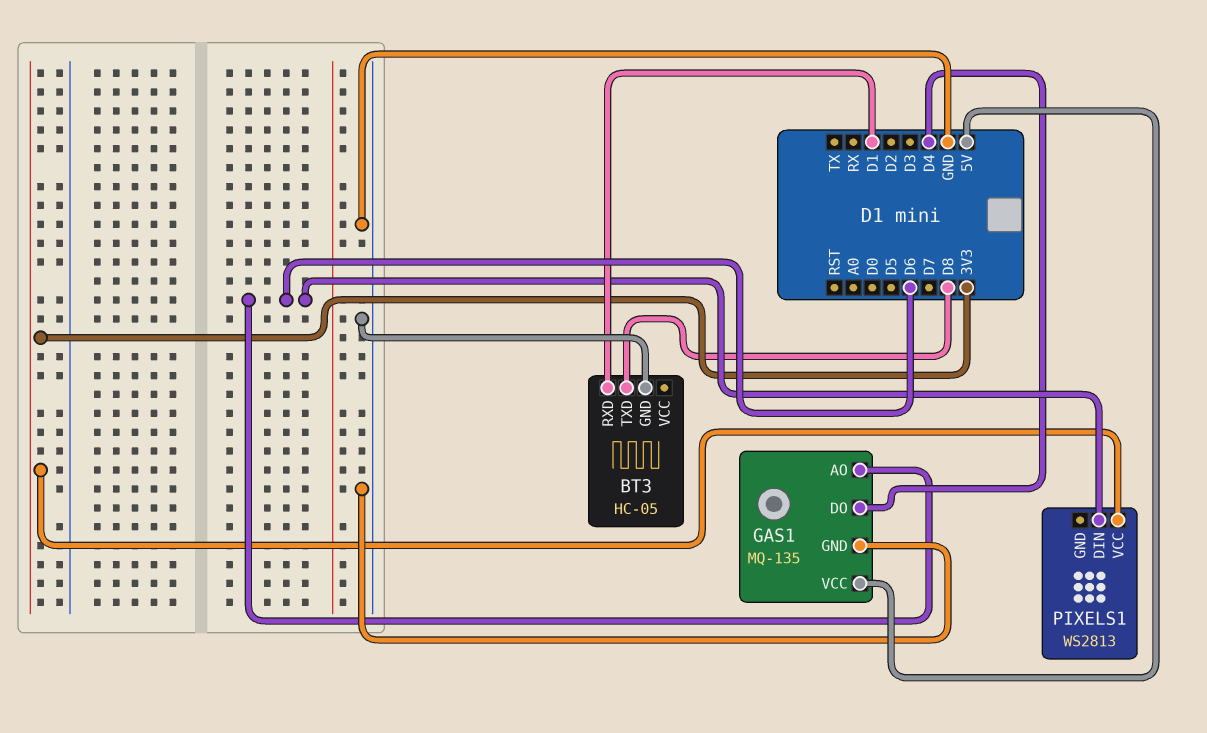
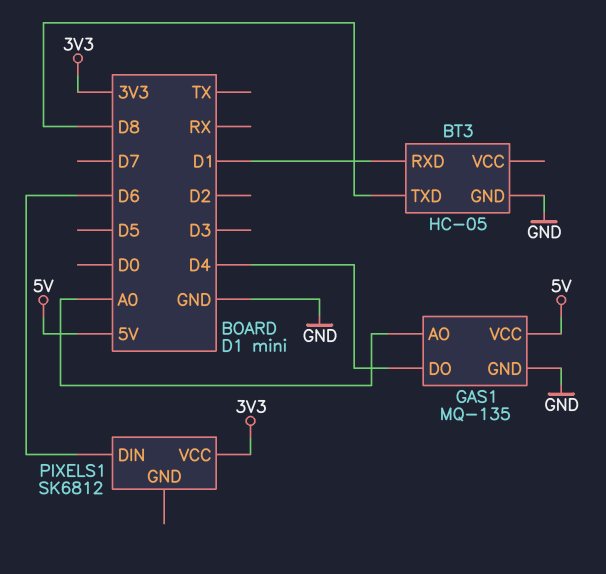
GAS1 pin AO: D6 -> A0
PIXELS1: WS2813 -> SK6812

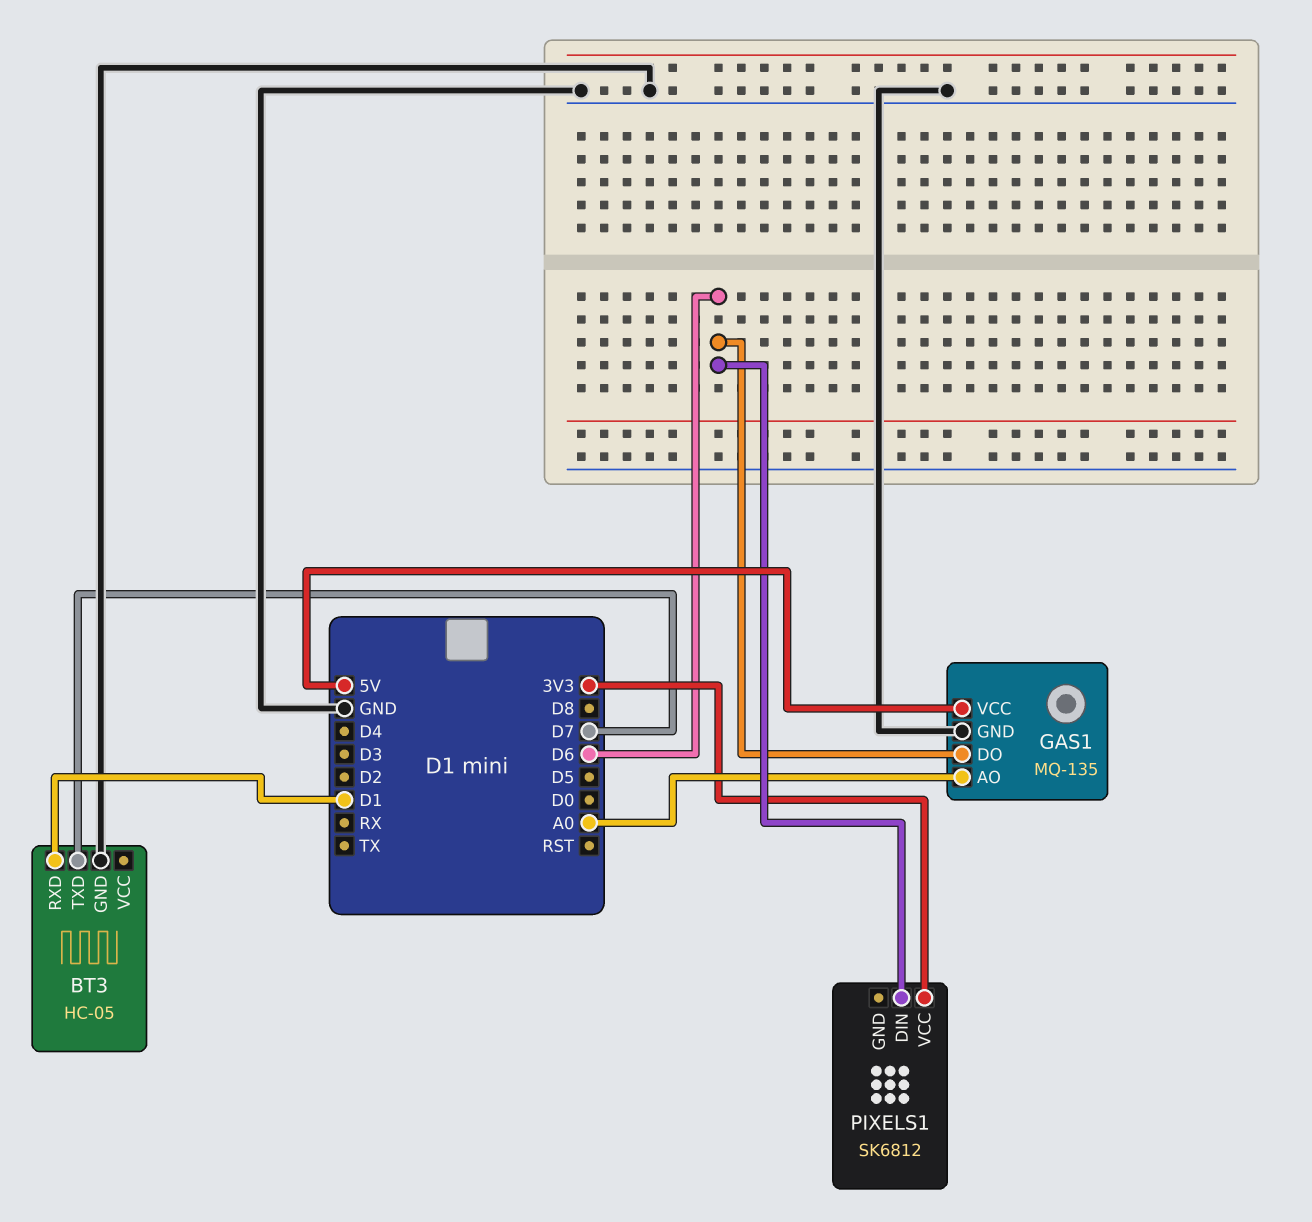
BT3 pin TXD: D8 -> D7
GAS1 pin DO: D4 -> D6

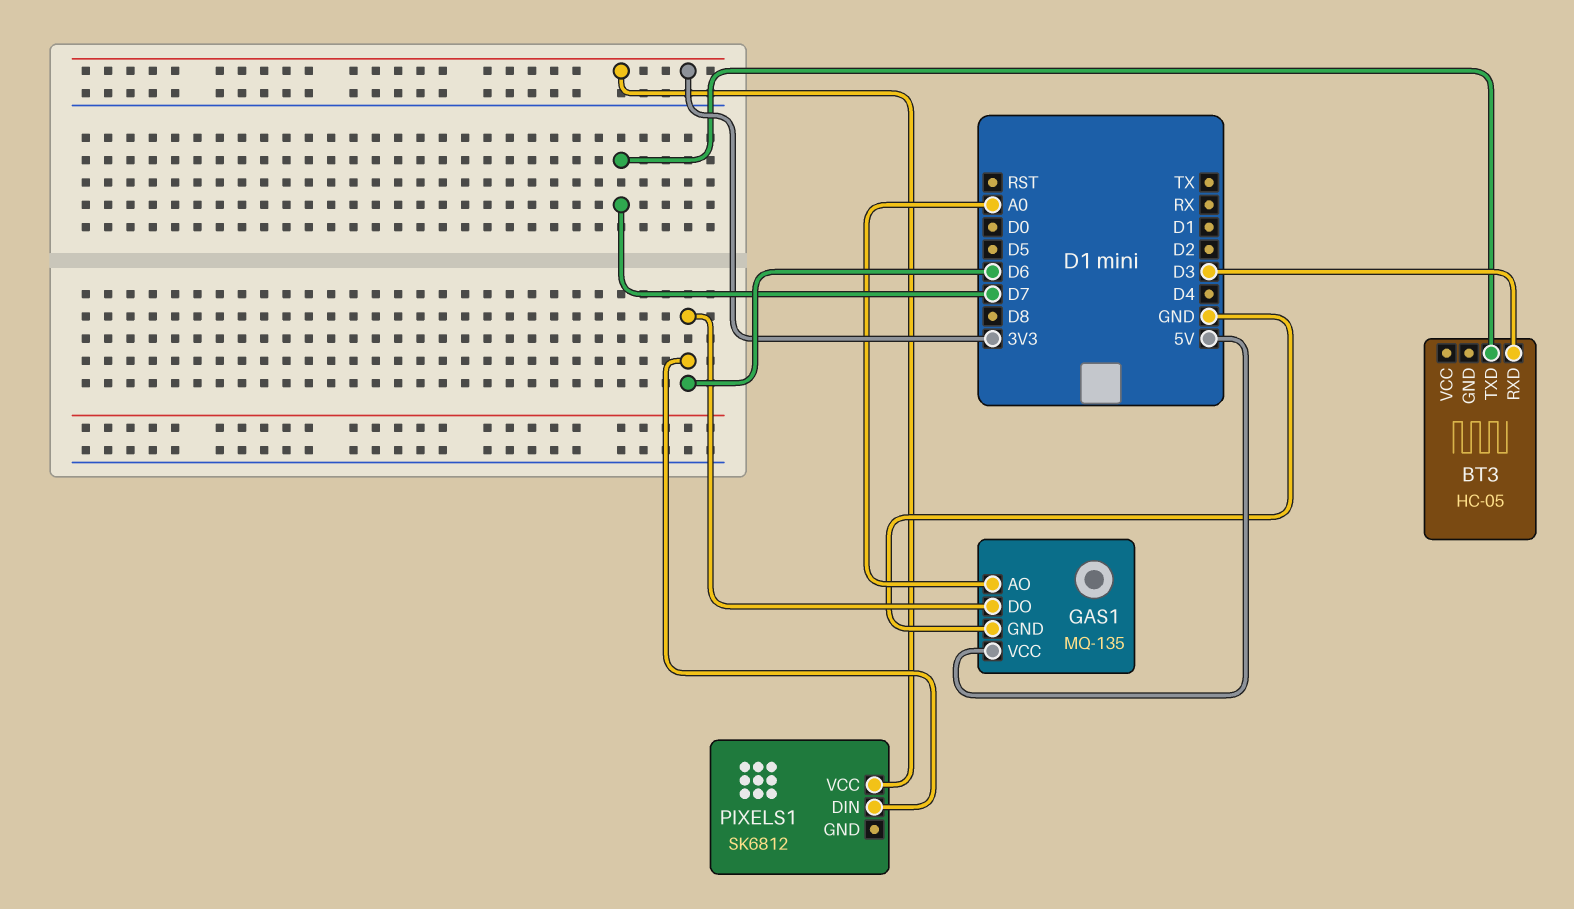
BT3 pin GND: GND -> none
BT3 pin RXD: D1 -> D3

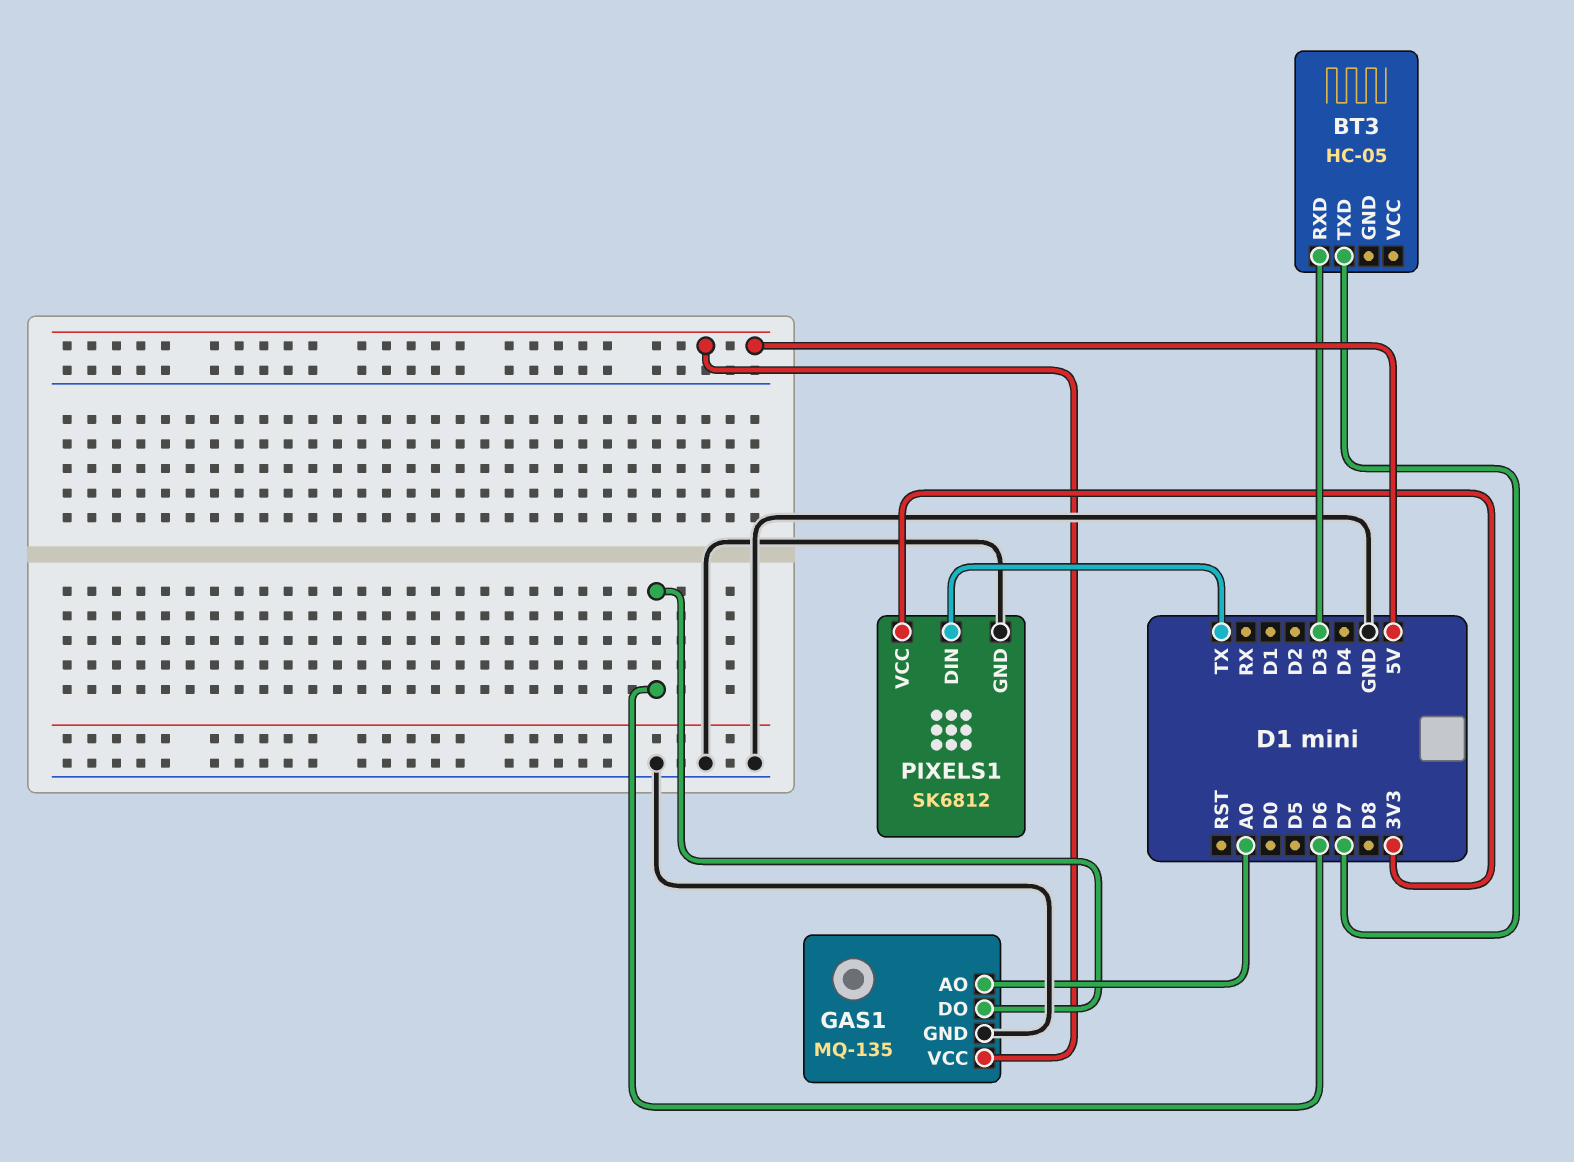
PIXELS1 pin DIN: D6 -> TX
PIXELS1 pin GND: none -> GND

